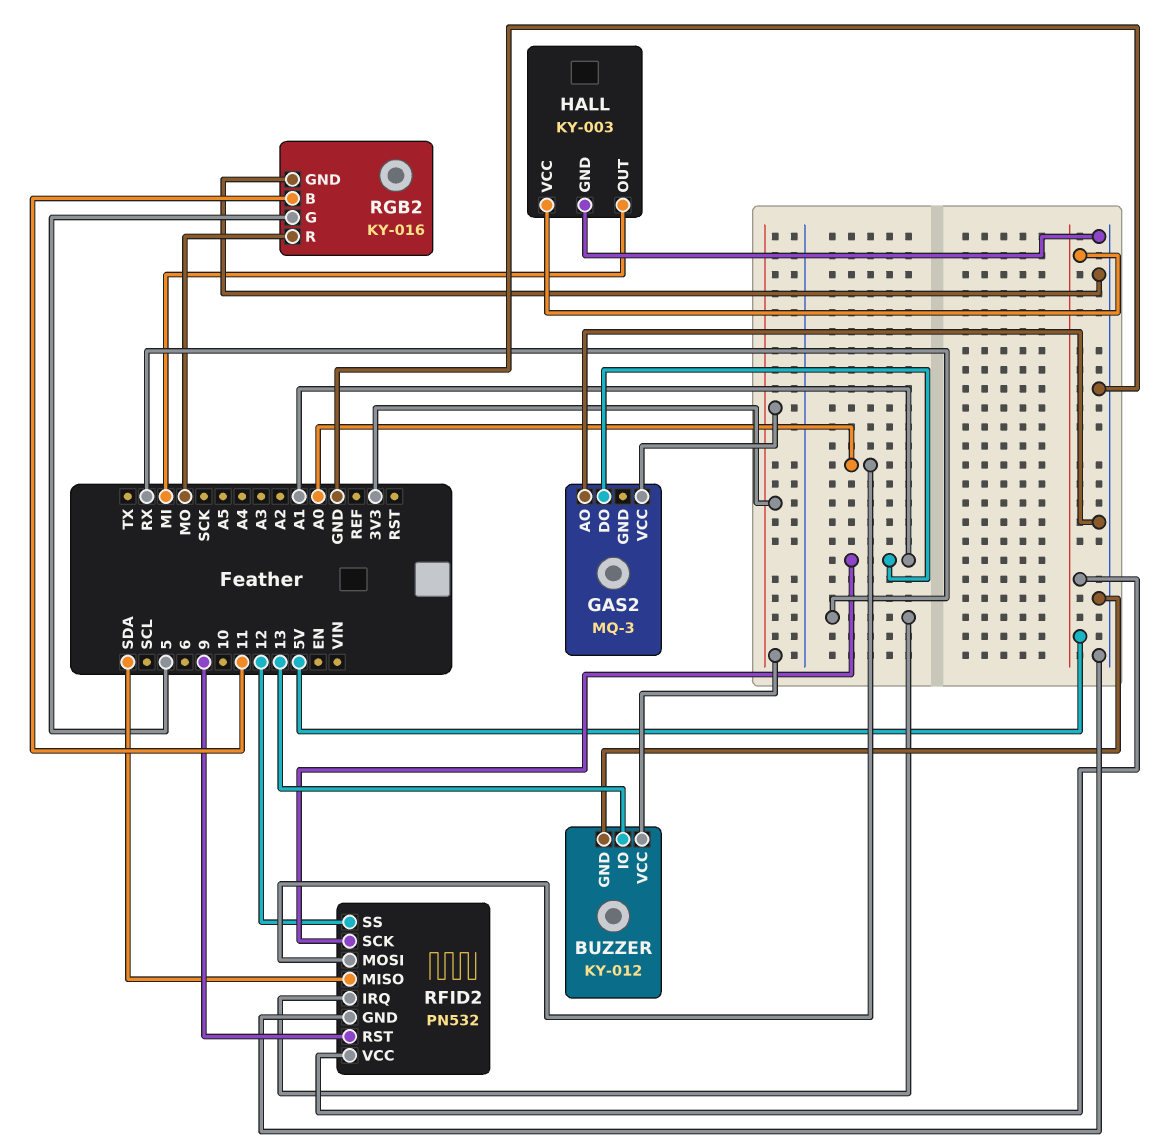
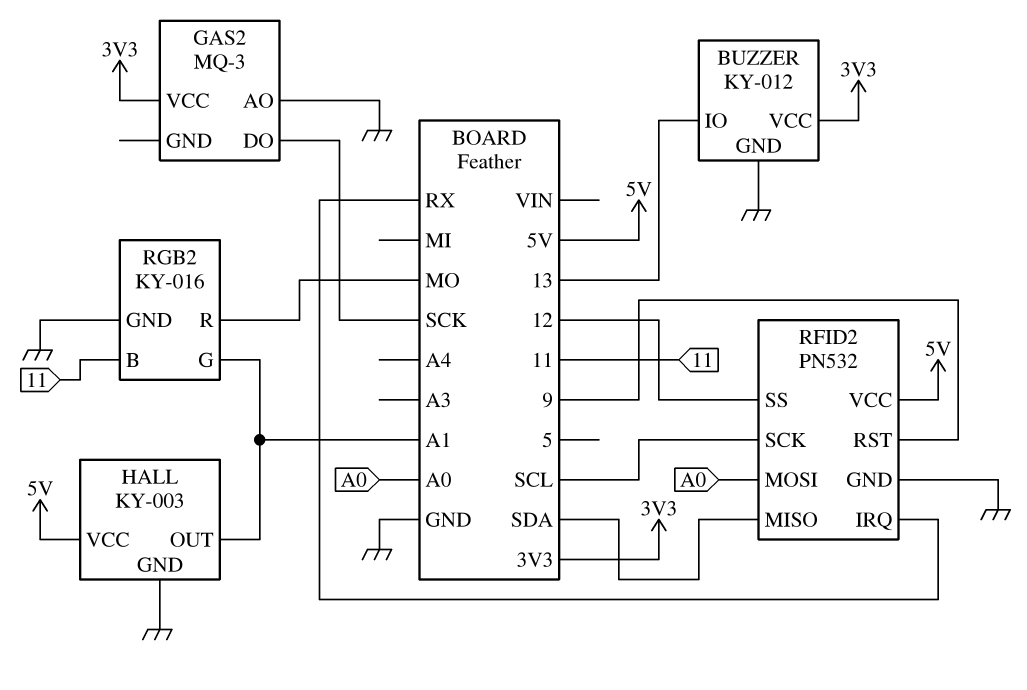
GAS2 pin DO: A1 -> SCK
HALL pin OUT: MI -> A1
RFID2 pin SCK: A1 -> SCL
RGB2 pin G: 5 -> A1

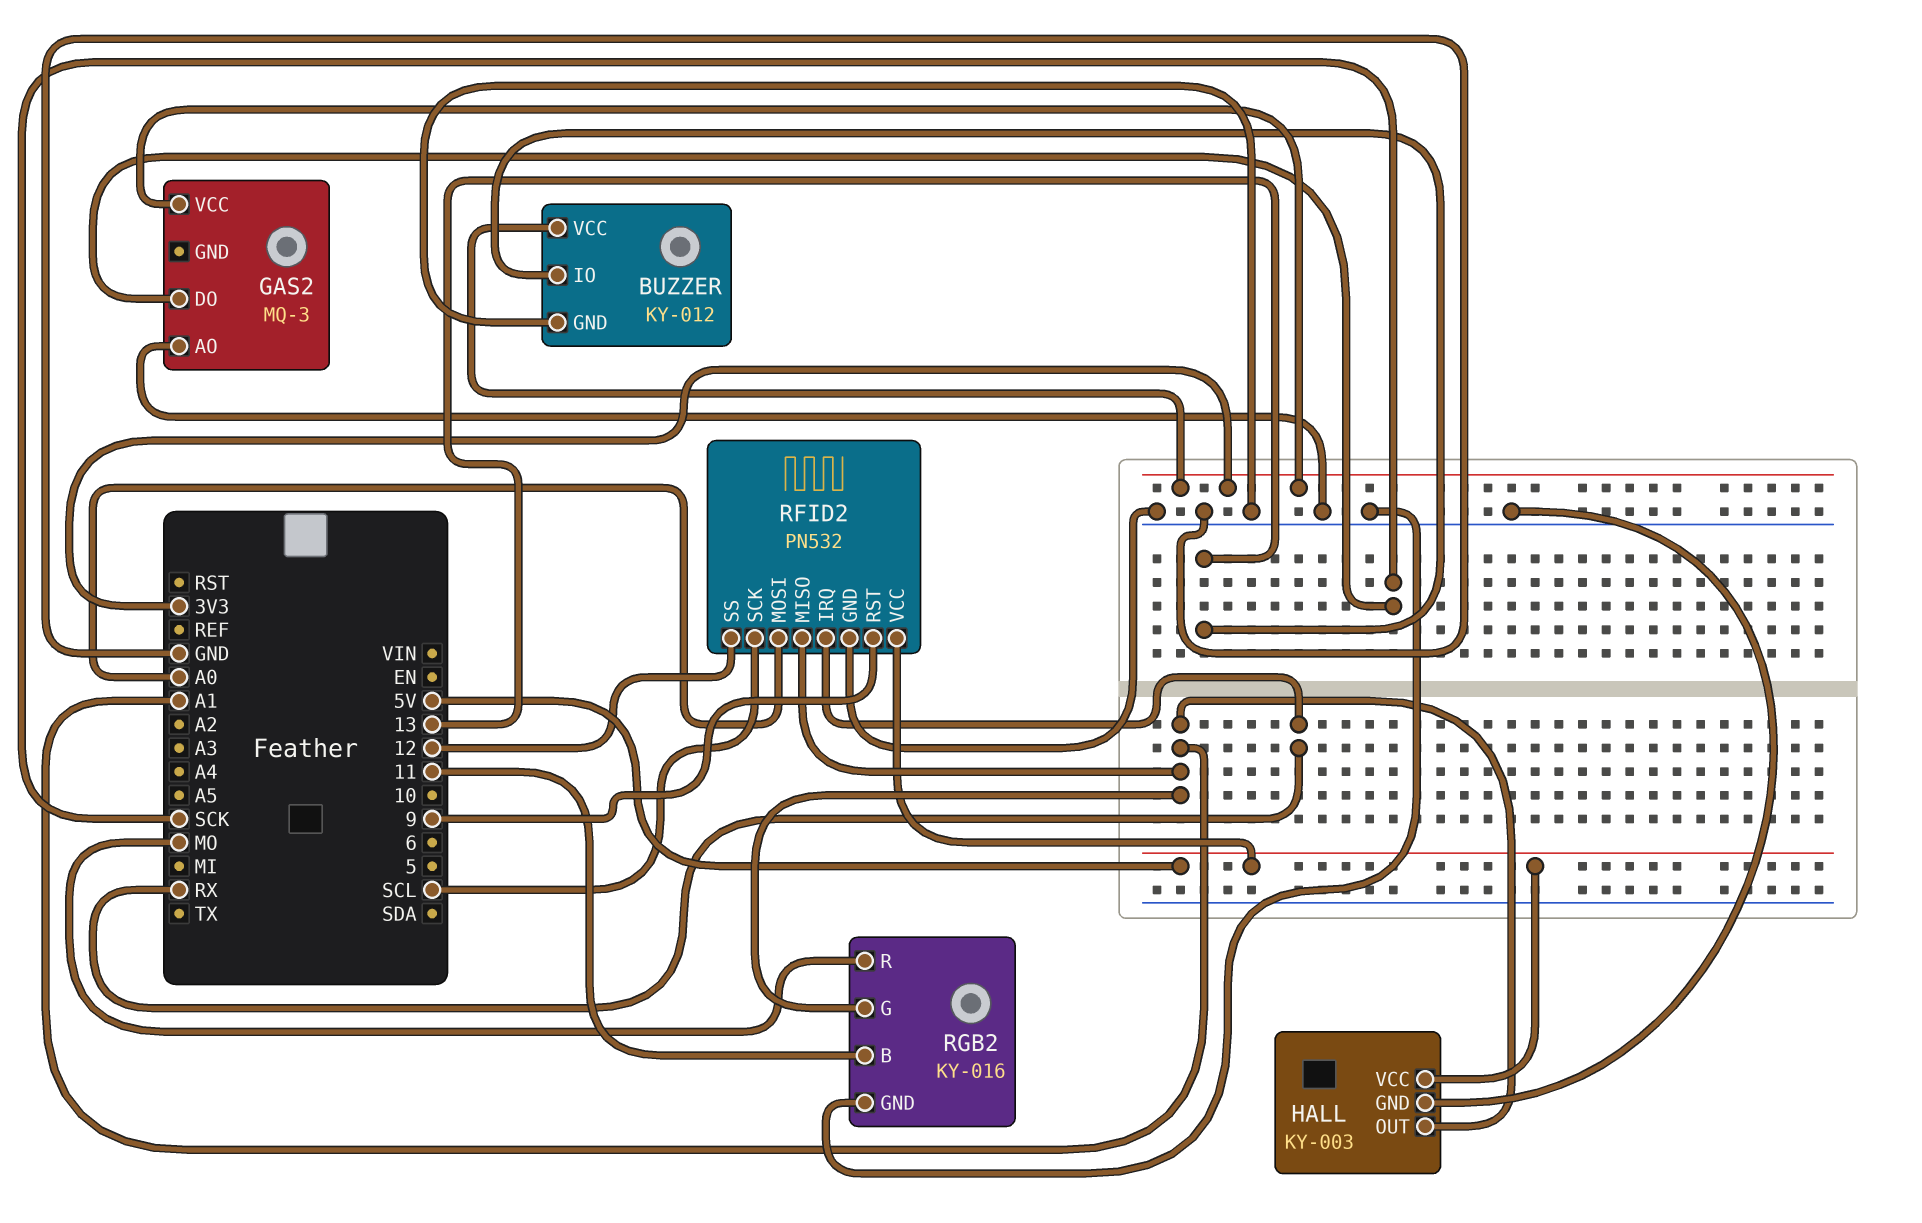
RFID2 pin MISO: SDA -> A1

